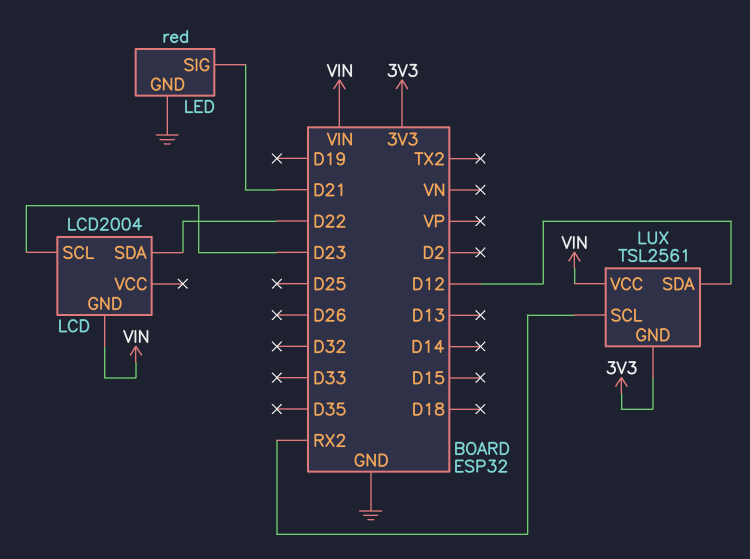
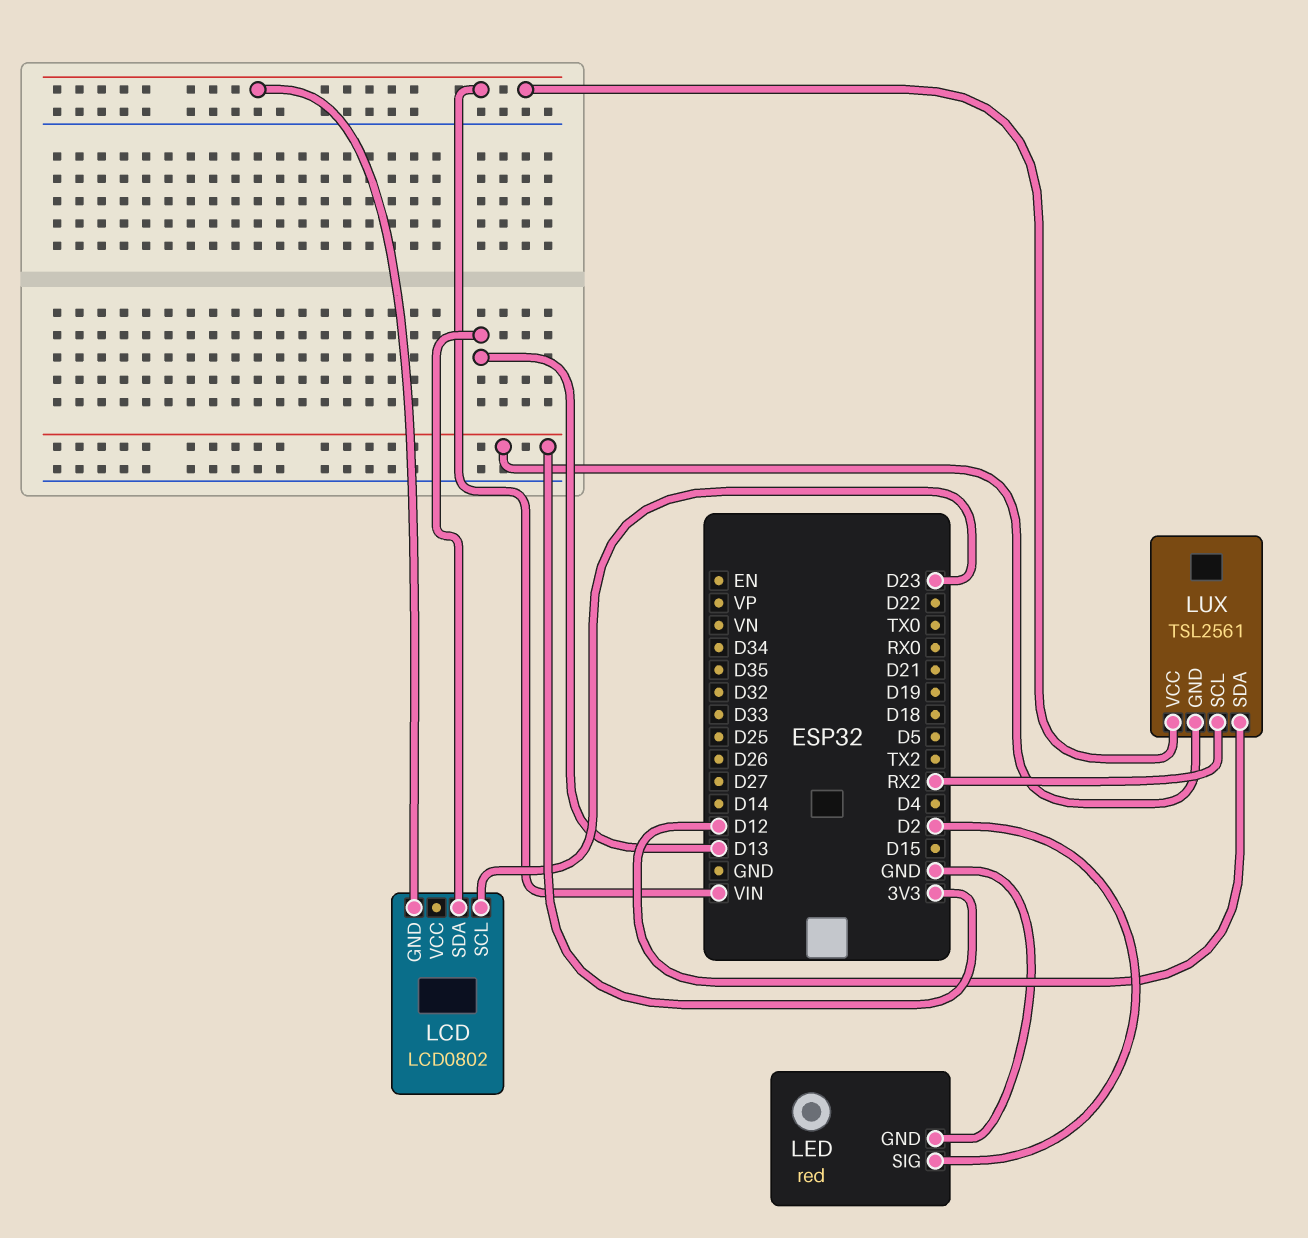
LCD: LCD2004 -> LCD0802
LCD pin SDA: D22 -> D13
LED pin SIG: D21 -> D2

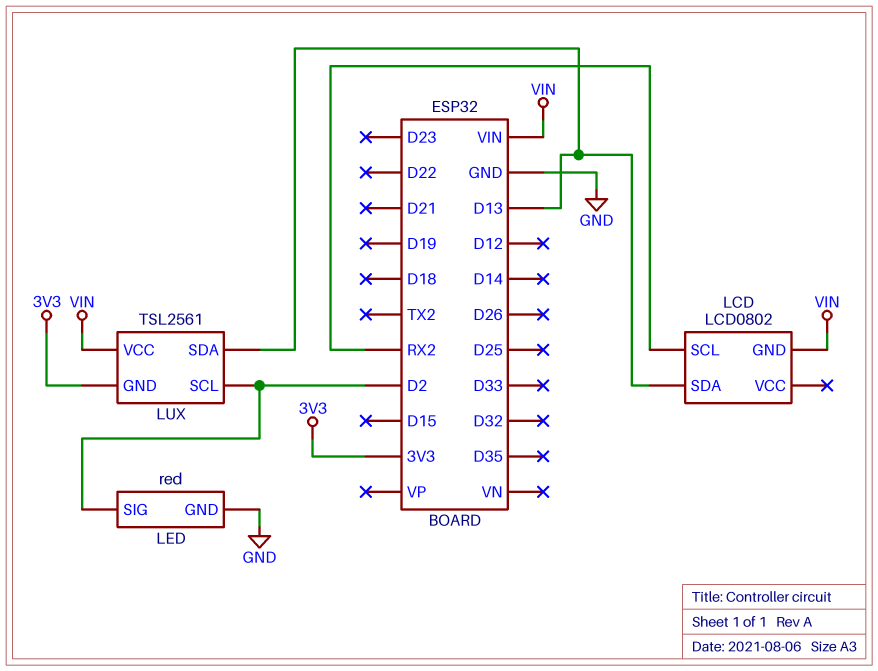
LCD pin SCL: D23 -> RX2
LUX pin SCL: RX2 -> D2
LUX pin SDA: D12 -> D13

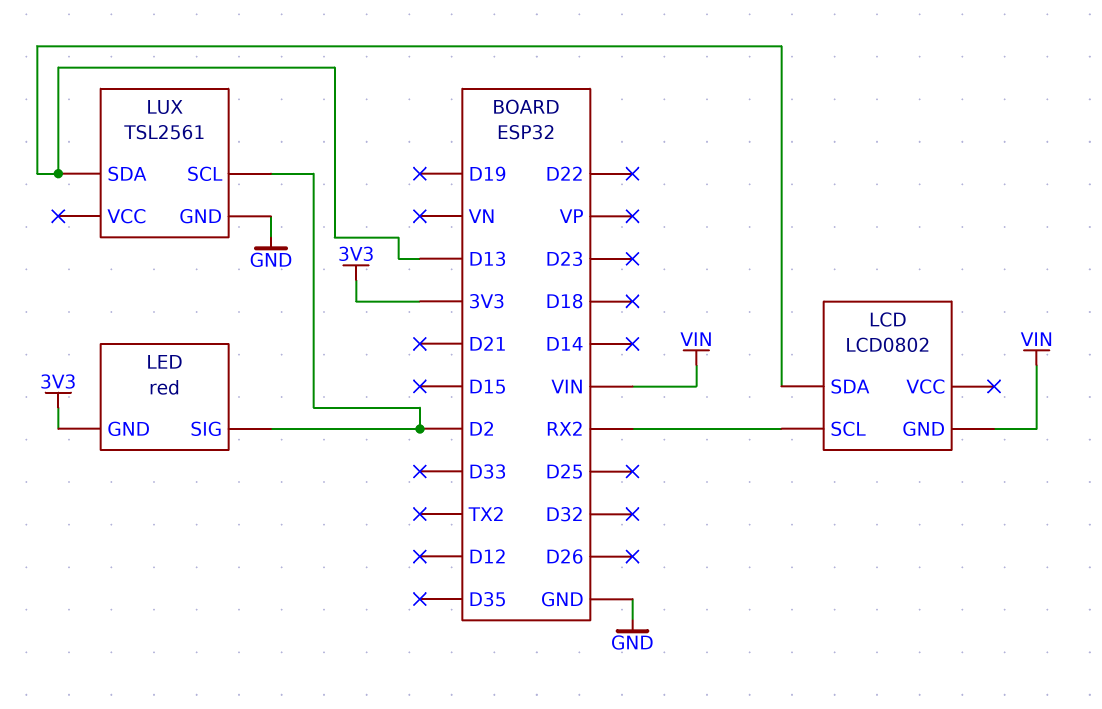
LED pin GND: GND -> 3V3
LUX pin GND: 3V3 -> GND
LUX pin VCC: VIN -> none

